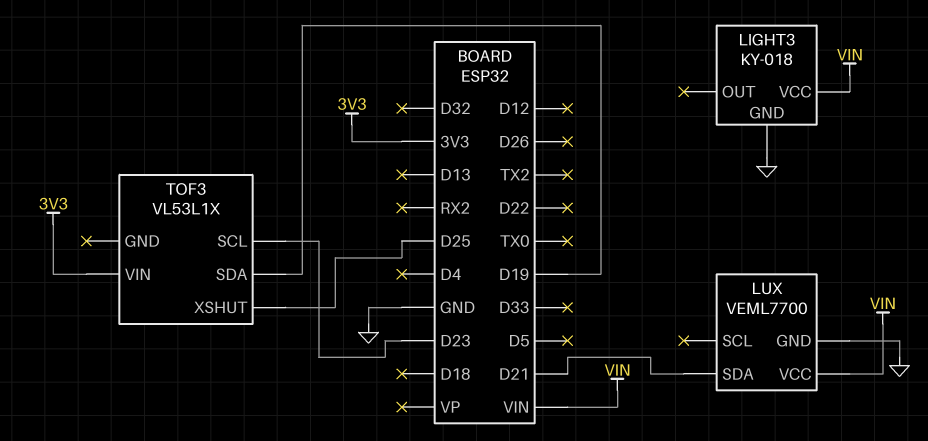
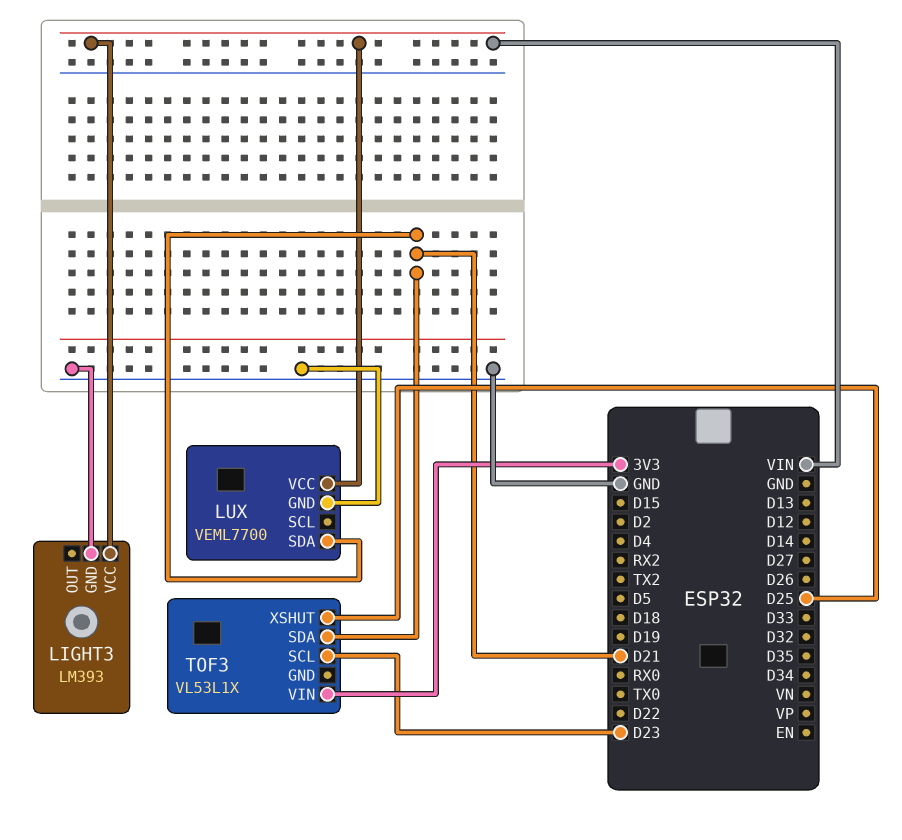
LIGHT3: KY-018 -> LM393
TOF3 pin SDA: D19 -> D21

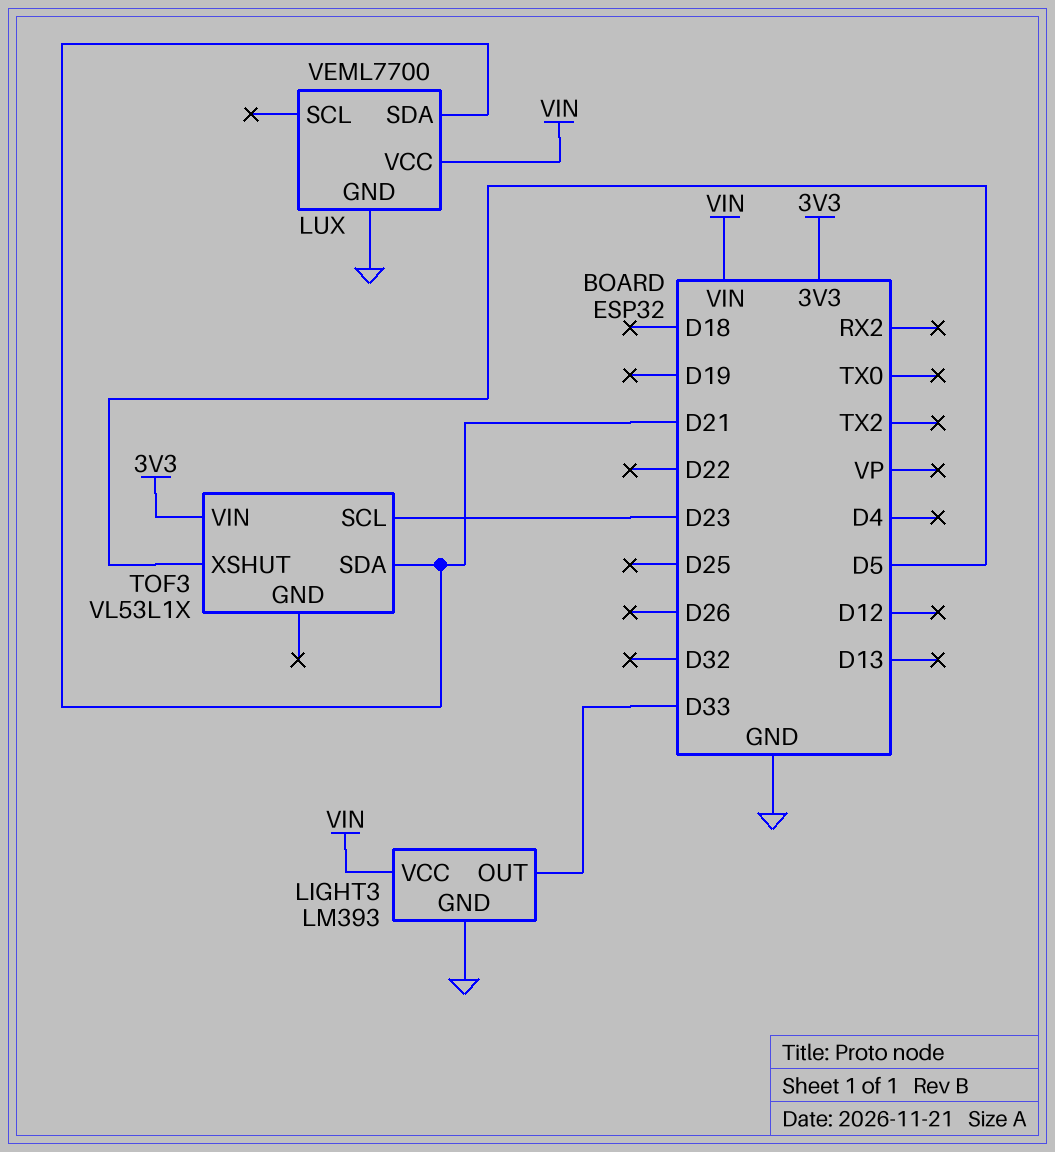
LIGHT3 pin OUT: none -> D33
TOF3 pin XSHUT: D25 -> D5

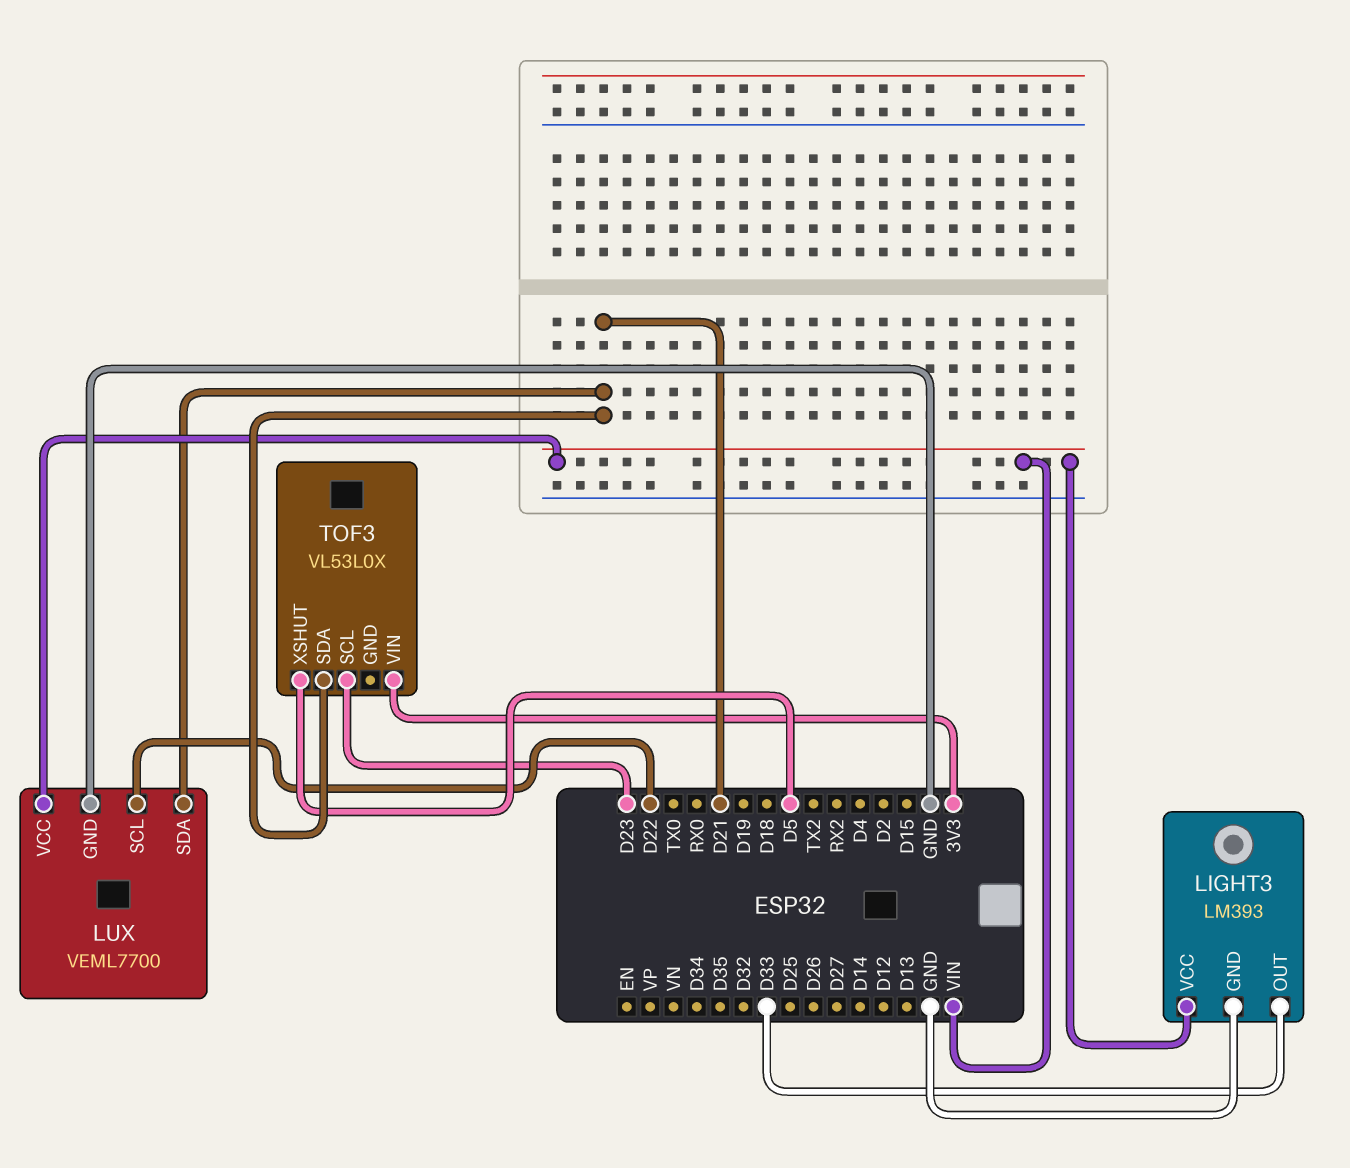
LUX pin SCL: none -> D22
TOF3: VL53L1X -> VL53L0X

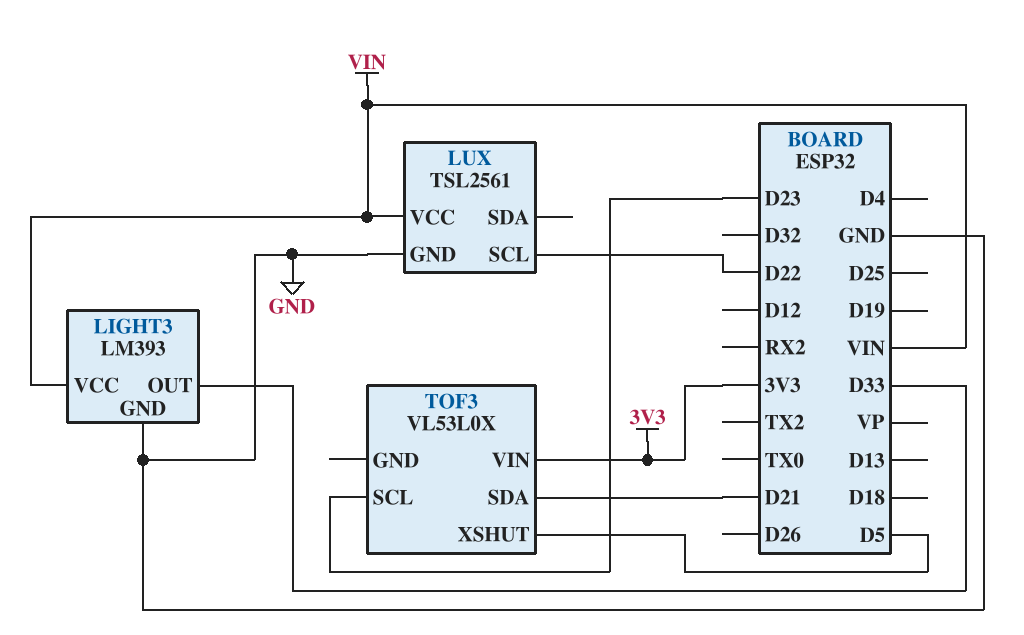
LUX: VEML7700 -> TSL2561
LUX pin SDA: D21 -> none

